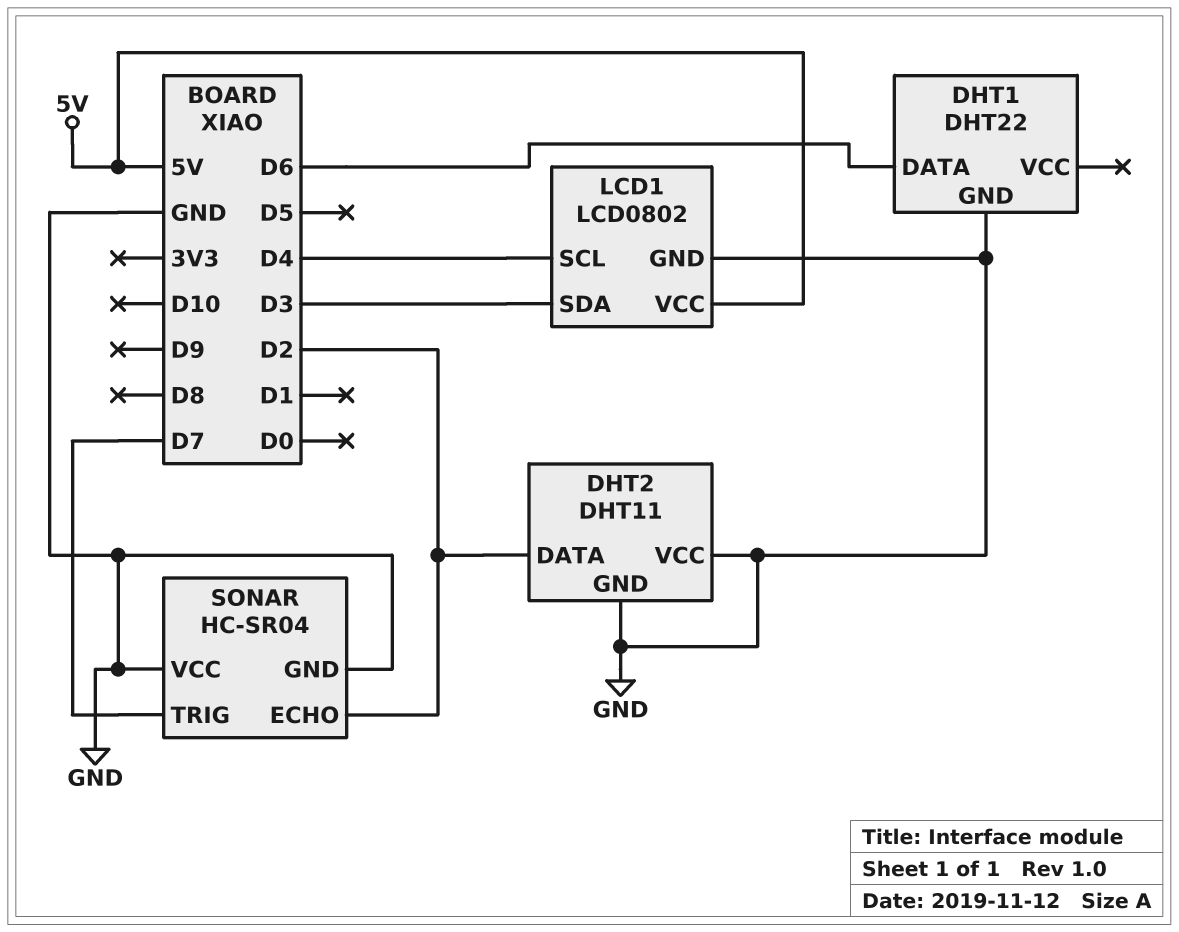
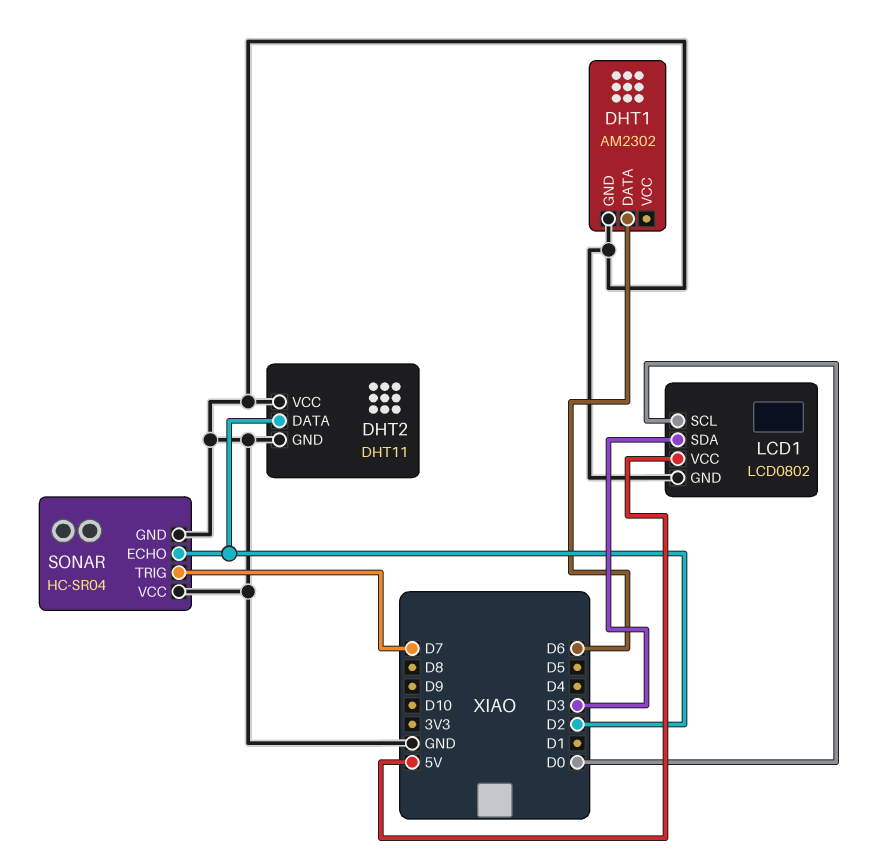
DHT1: DHT22 -> AM2302
LCD1 pin SCL: D4 -> D0

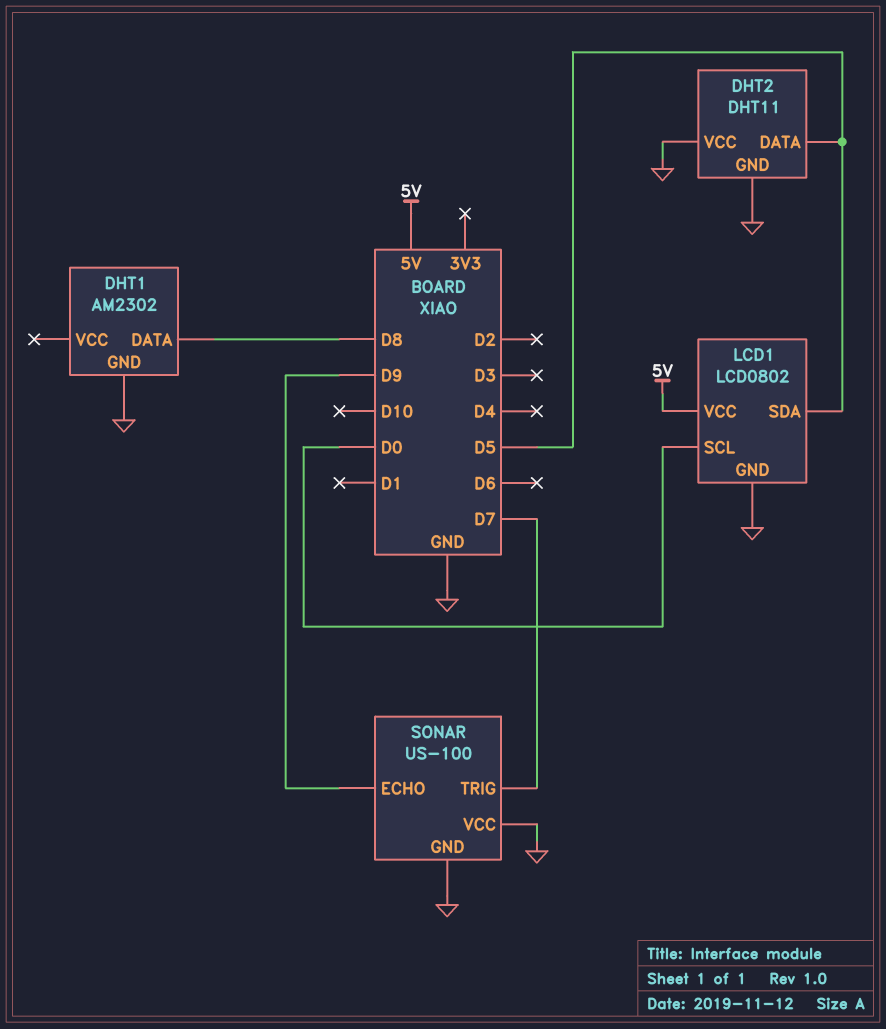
DHT1 pin DATA: D6 -> D8
DHT2 pin DATA: D2 -> D5
LCD1 pin SDA: D3 -> D5
SONAR: HC-SR04 -> US-100
SONAR pin ECHO: D2 -> D9

